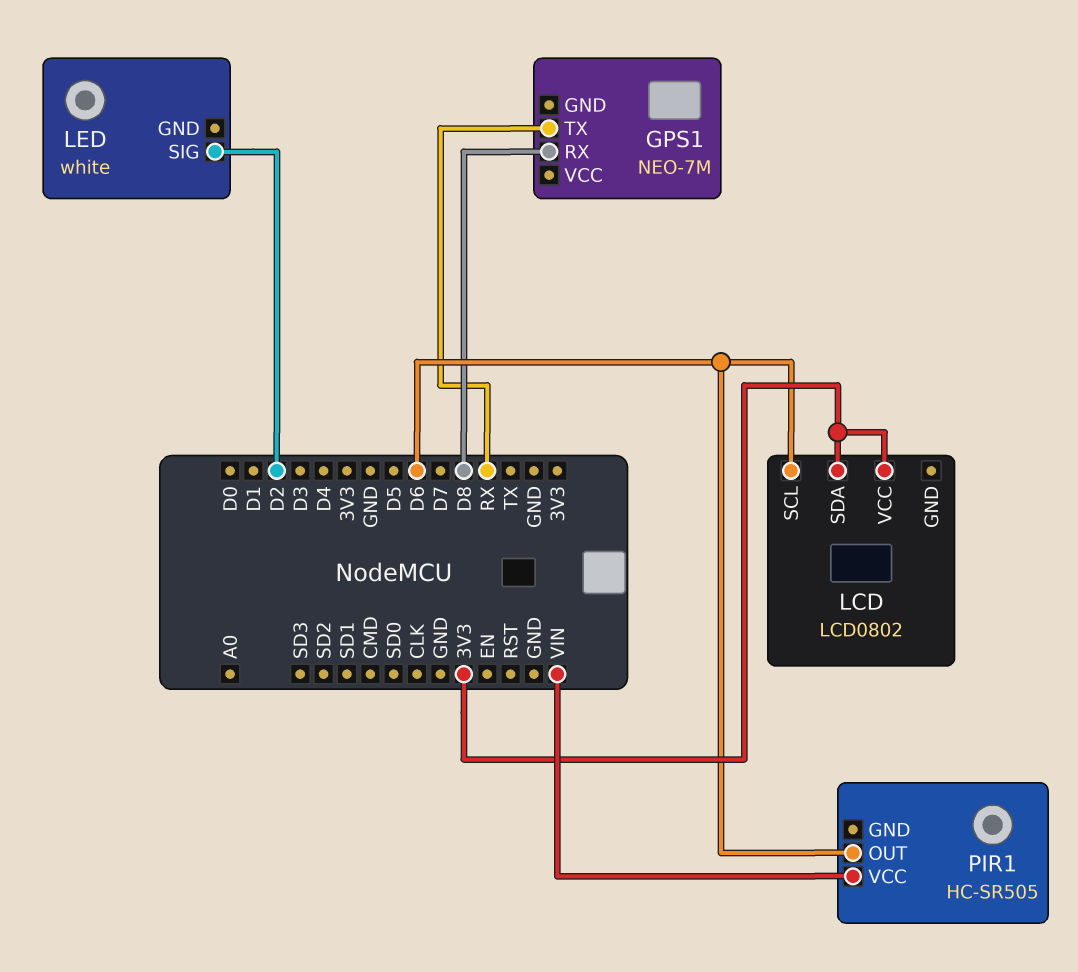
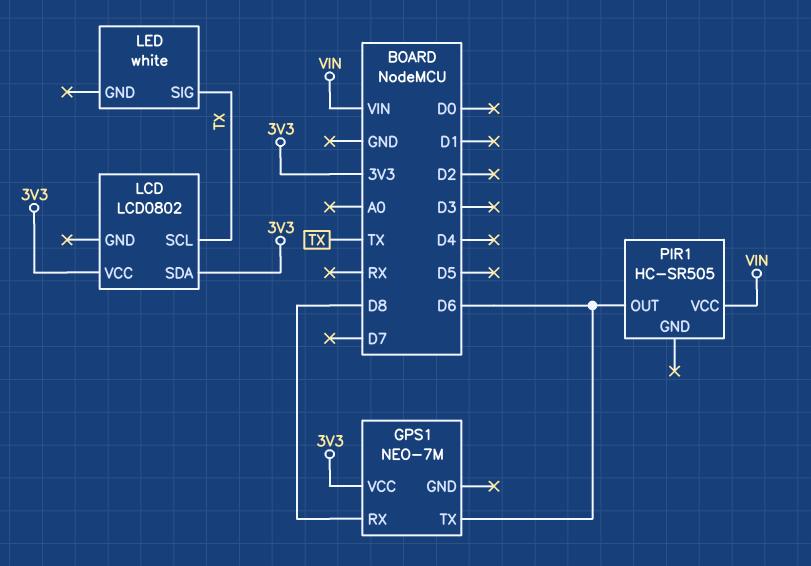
GPS1 pin TX: RX -> D6
GPS1 pin VCC: none -> 3V3
LCD pin SCL: D6 -> TX
LED pin SIG: D2 -> TX

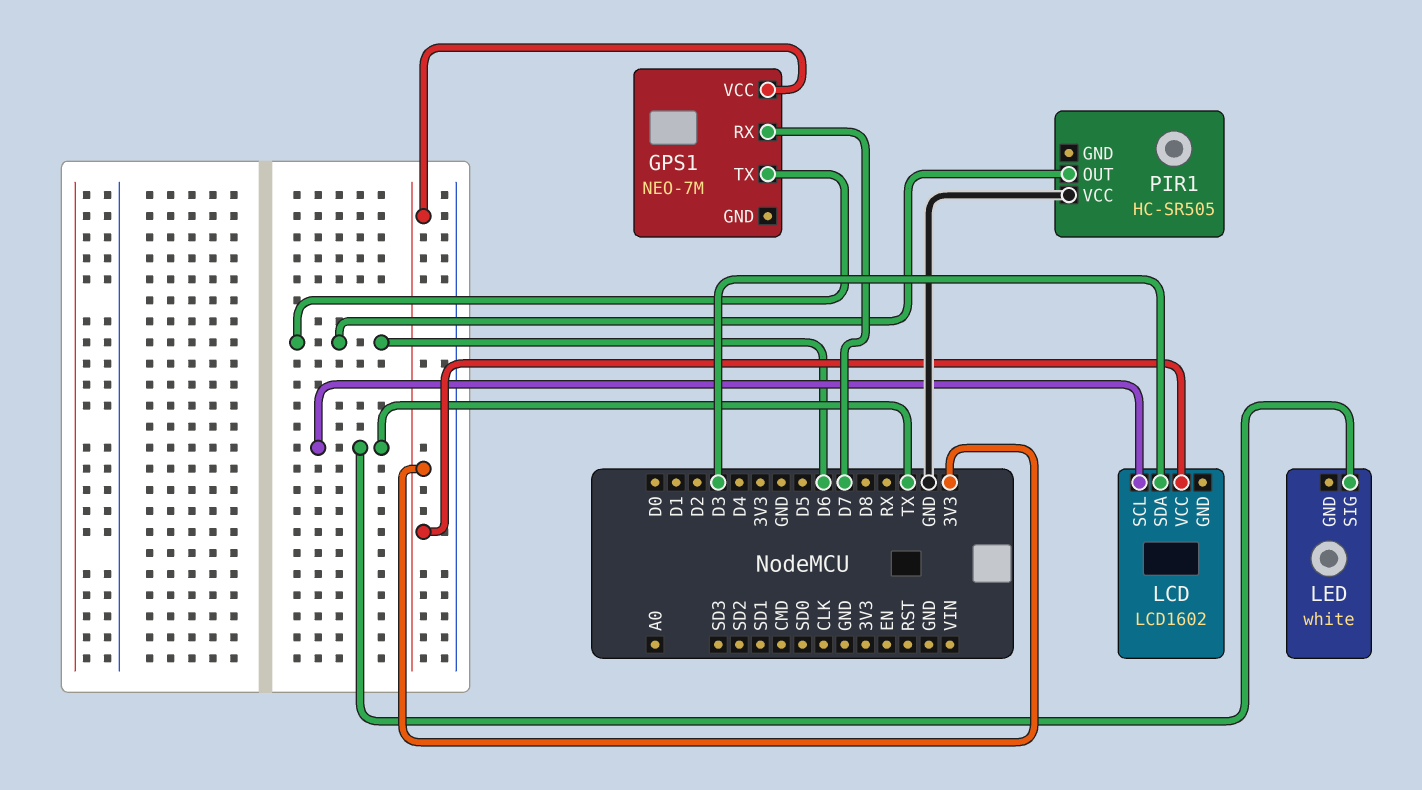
GPS1 pin RX: D8 -> D7
LCD: LCD0802 -> LCD1602
LCD pin SDA: 3V3 -> D3
PIR1 pin VCC: VIN -> GND

